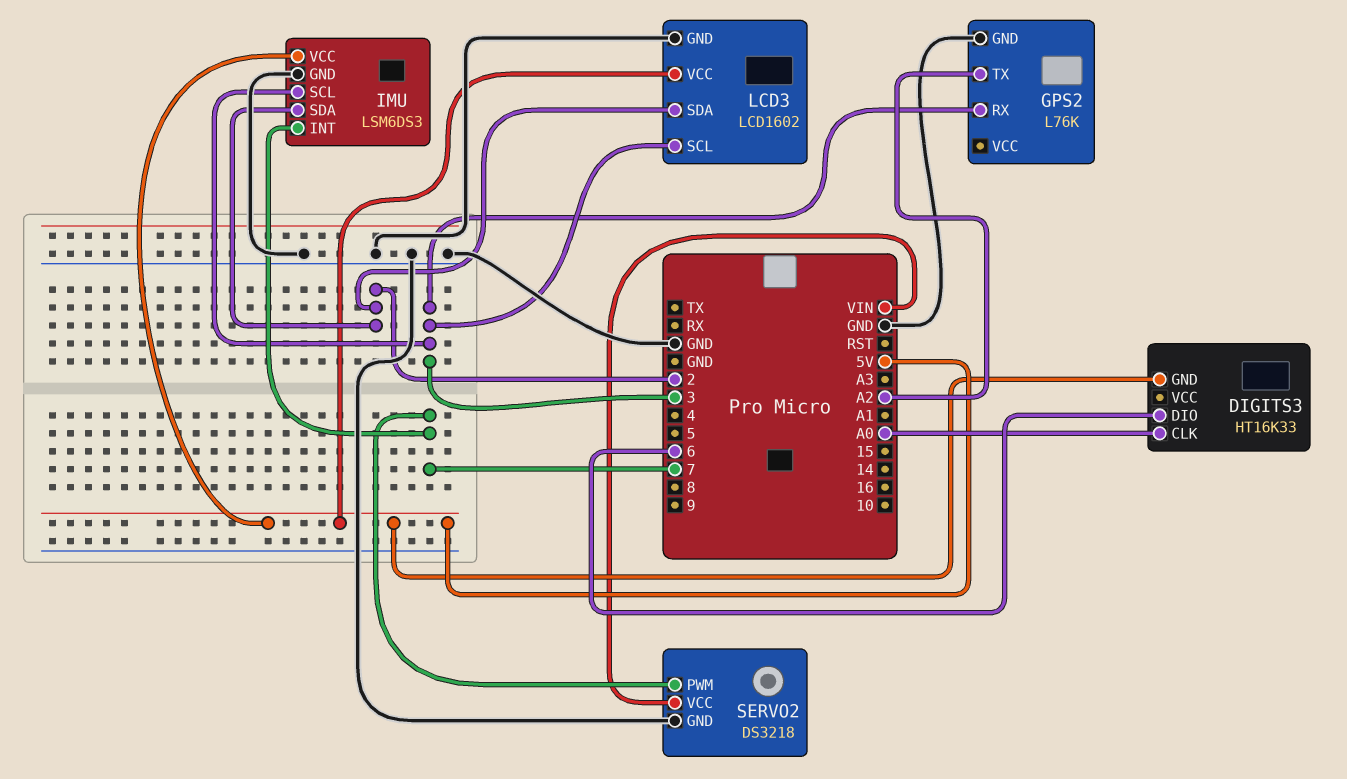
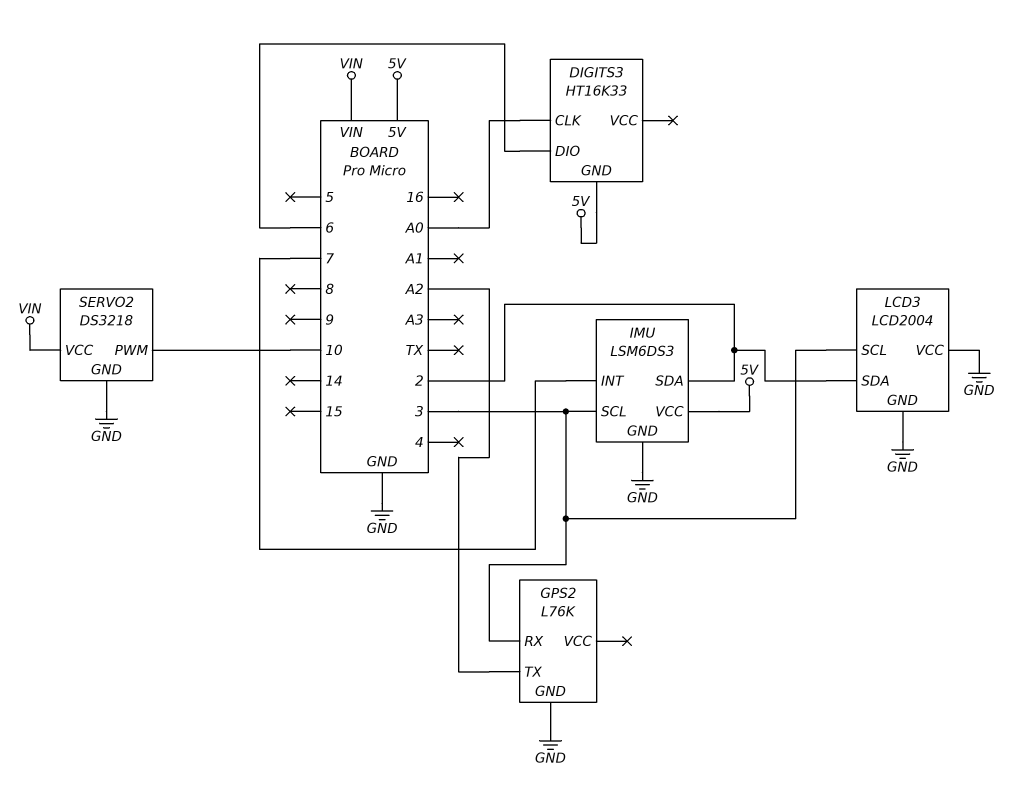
LCD3: LCD1602 -> LCD2004
LCD3 pin VCC: 5V -> GND
SERVO2 pin PWM: 7 -> 10

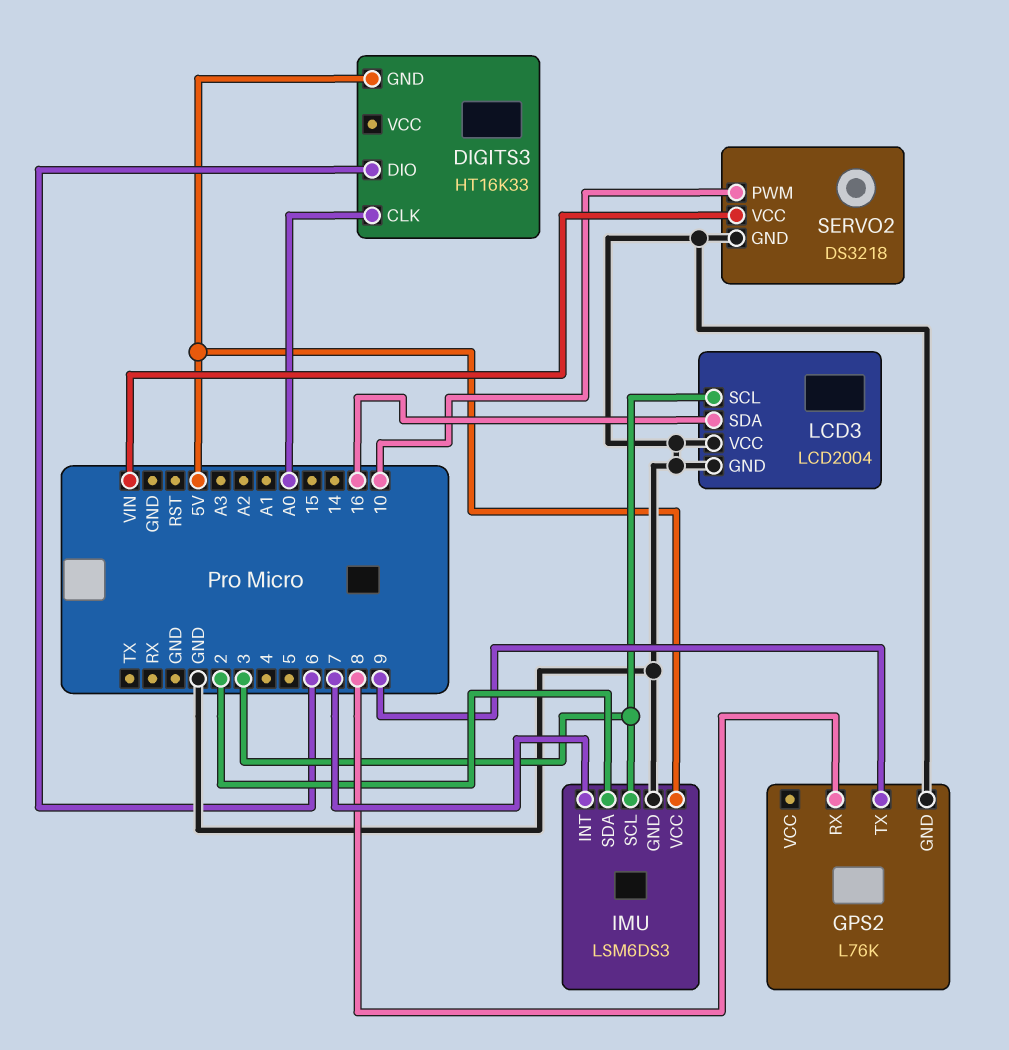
GPS2 pin RX: 3 -> 8
GPS2 pin TX: A2 -> 9
LCD3 pin SDA: 2 -> 16

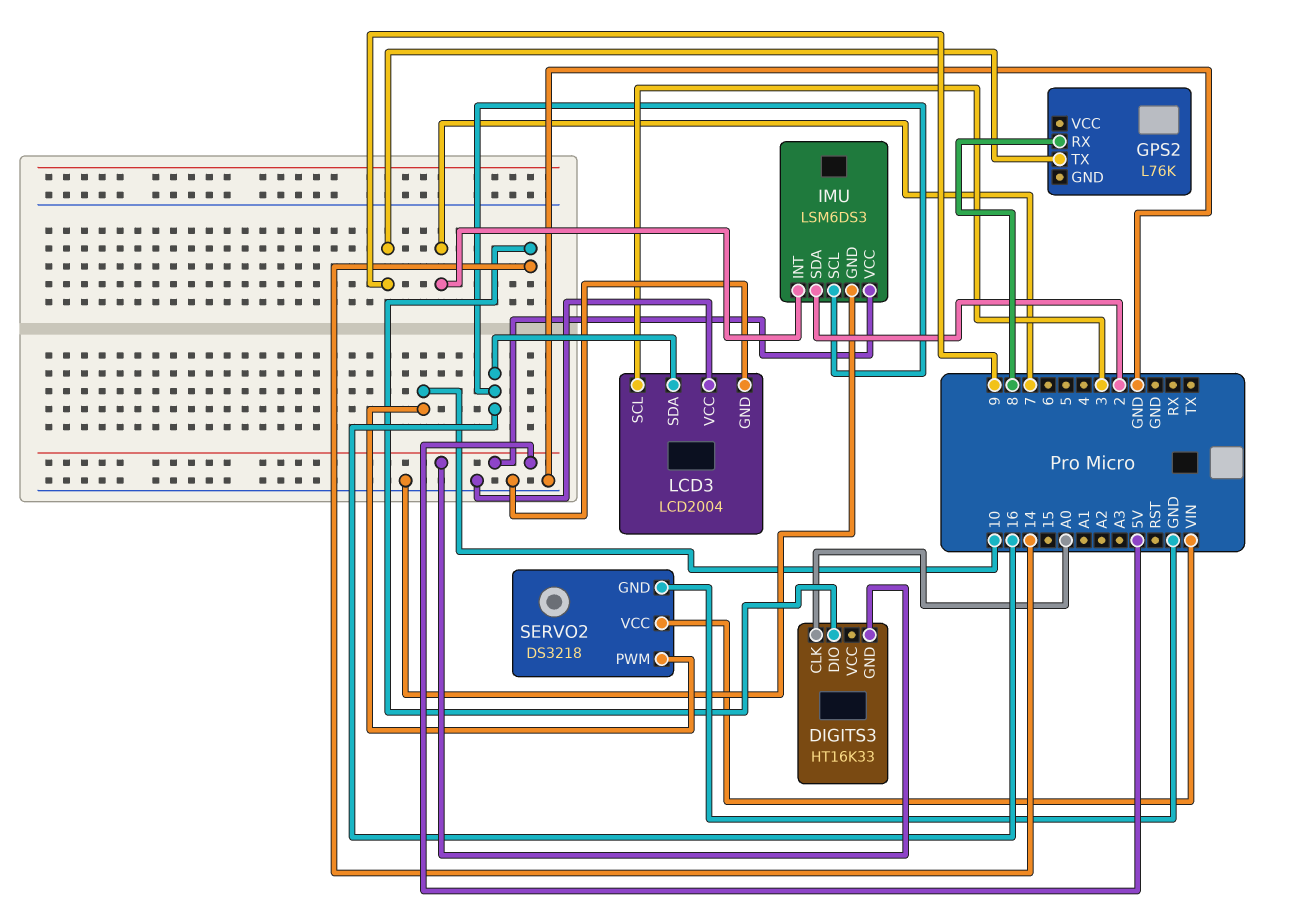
DIGITS3 pin DIO: 6 -> 14
GPS2 pin GND: GND -> none
IMU pin SCL: 3 -> 16

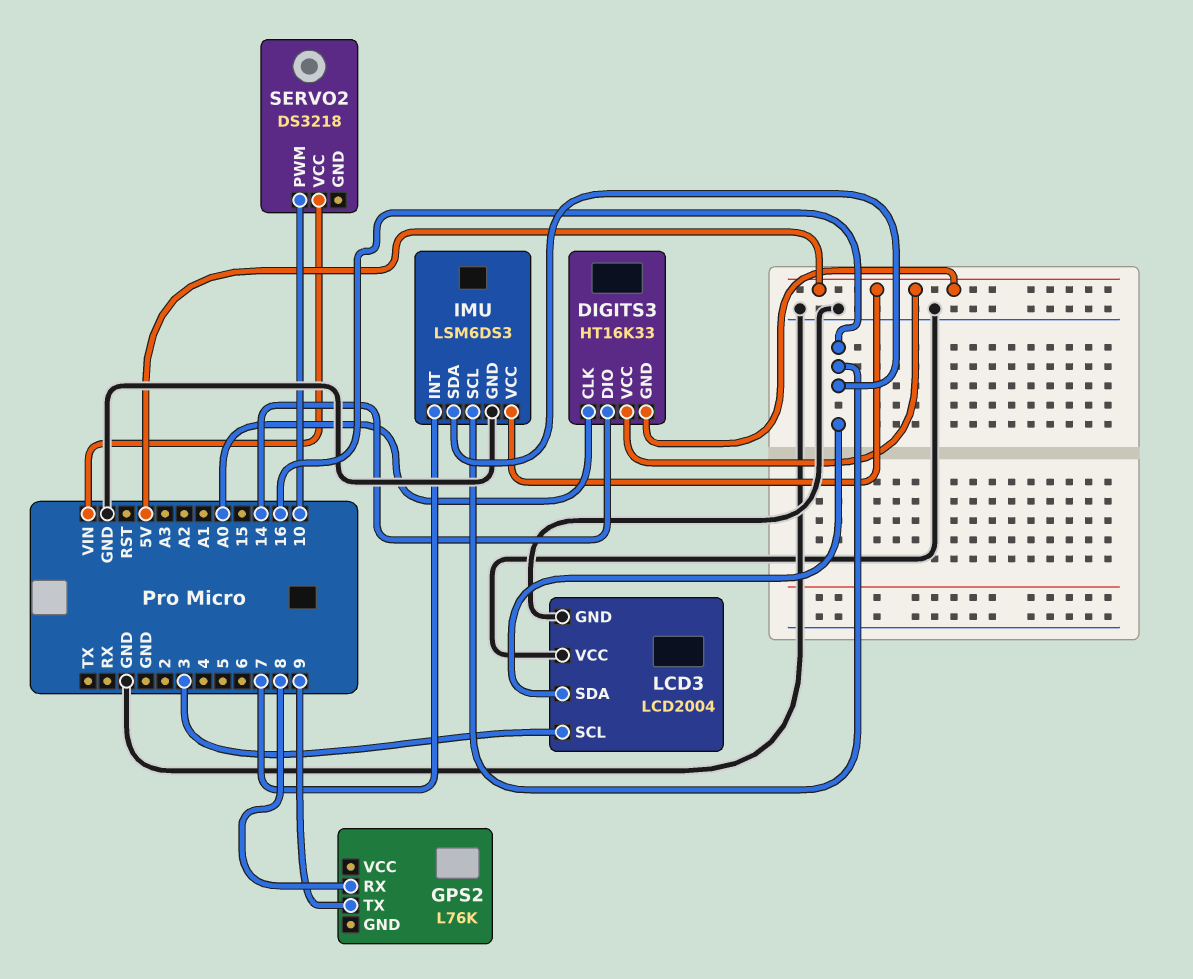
DIGITS3 pin VCC: none -> 5V
IMU pin SDA: 2 -> 16
SERVO2 pin GND: GND -> none

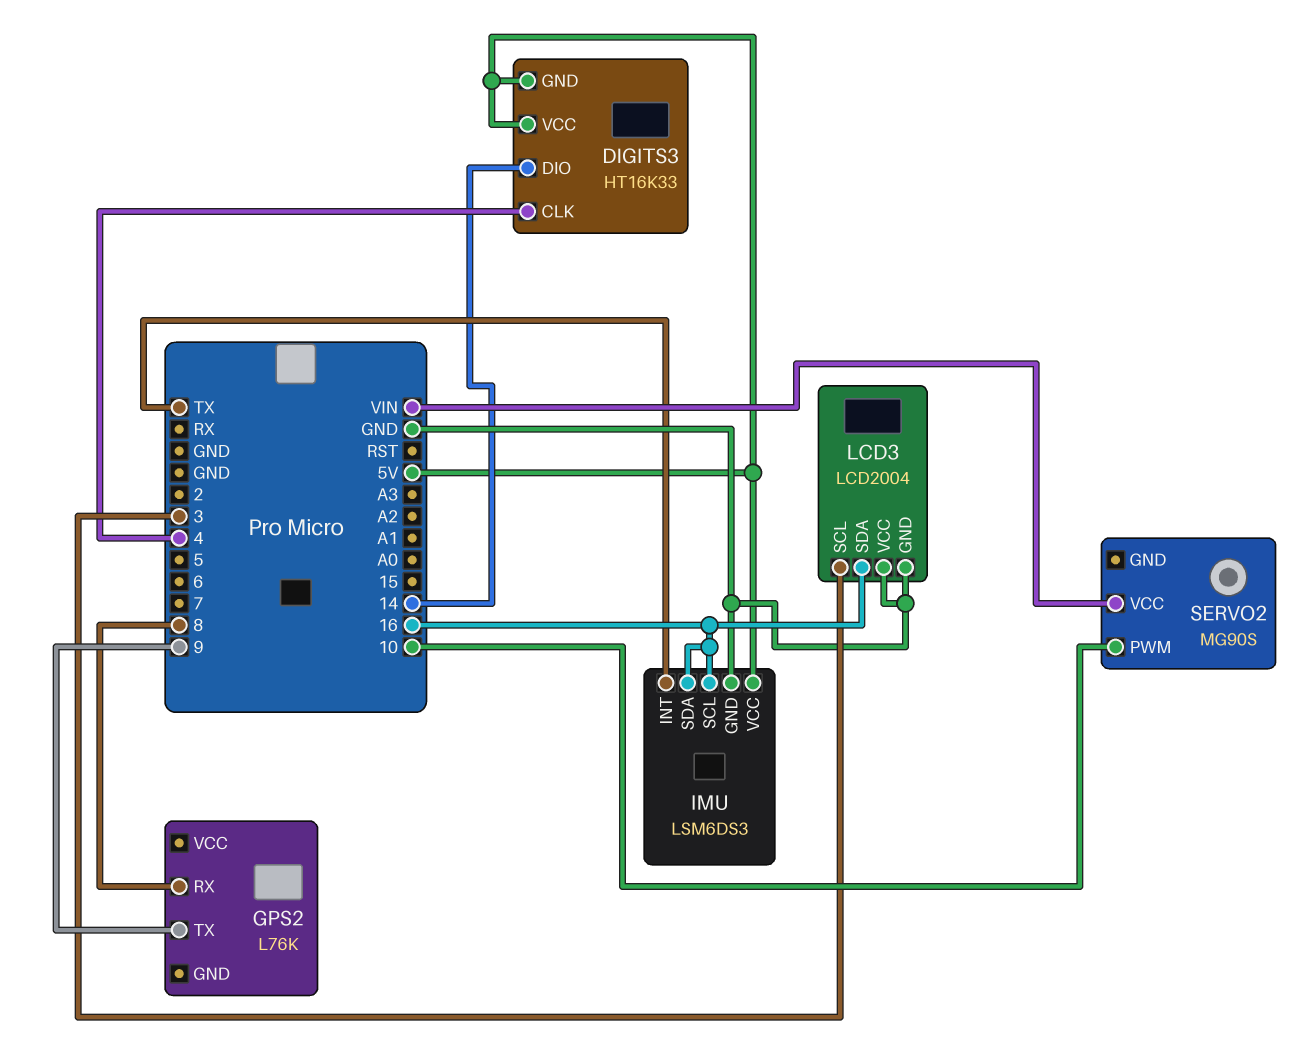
DIGITS3 pin CLK: A0 -> 4
IMU pin INT: 7 -> TX
SERVO2: DS3218 -> MG90S

